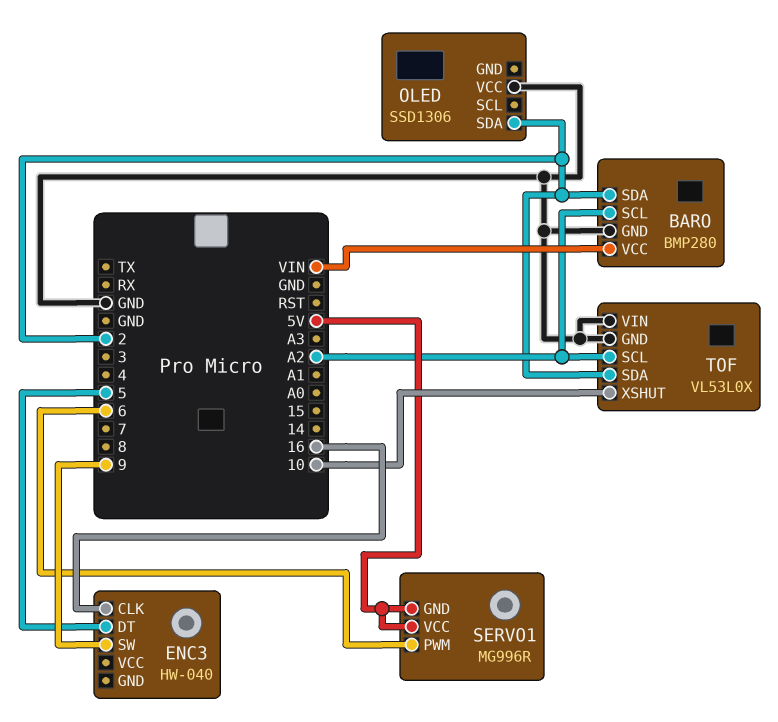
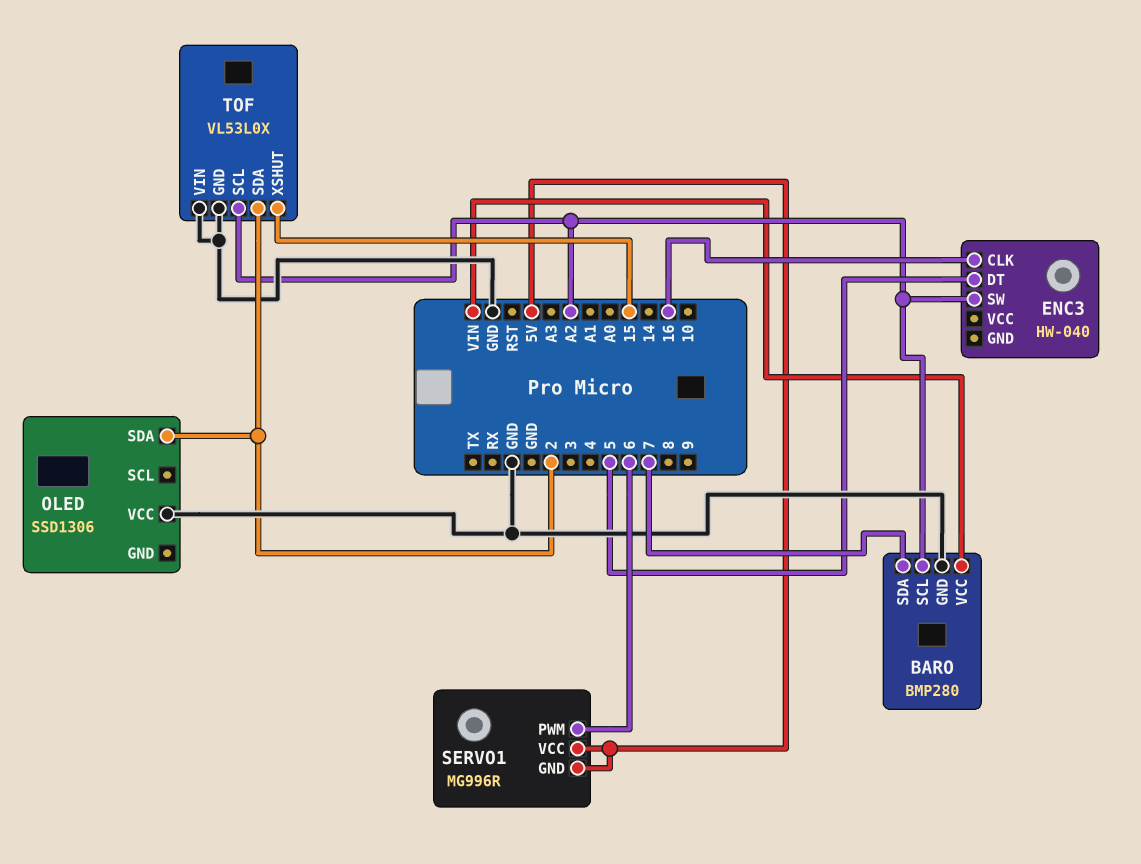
BARO pin SDA: 2 -> 7
ENC3 pin SW: 9 -> A2
TOF pin XSHUT: 10 -> 15

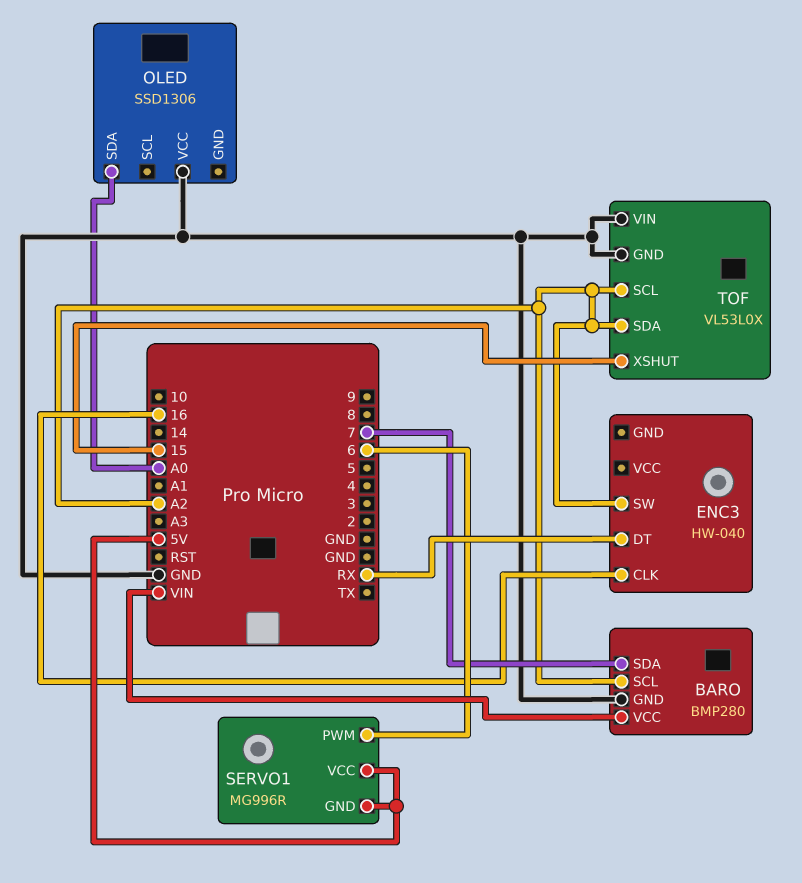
ENC3 pin DT: 5 -> RX
OLED pin SDA: 2 -> A0
TOF pin SDA: 2 -> A2

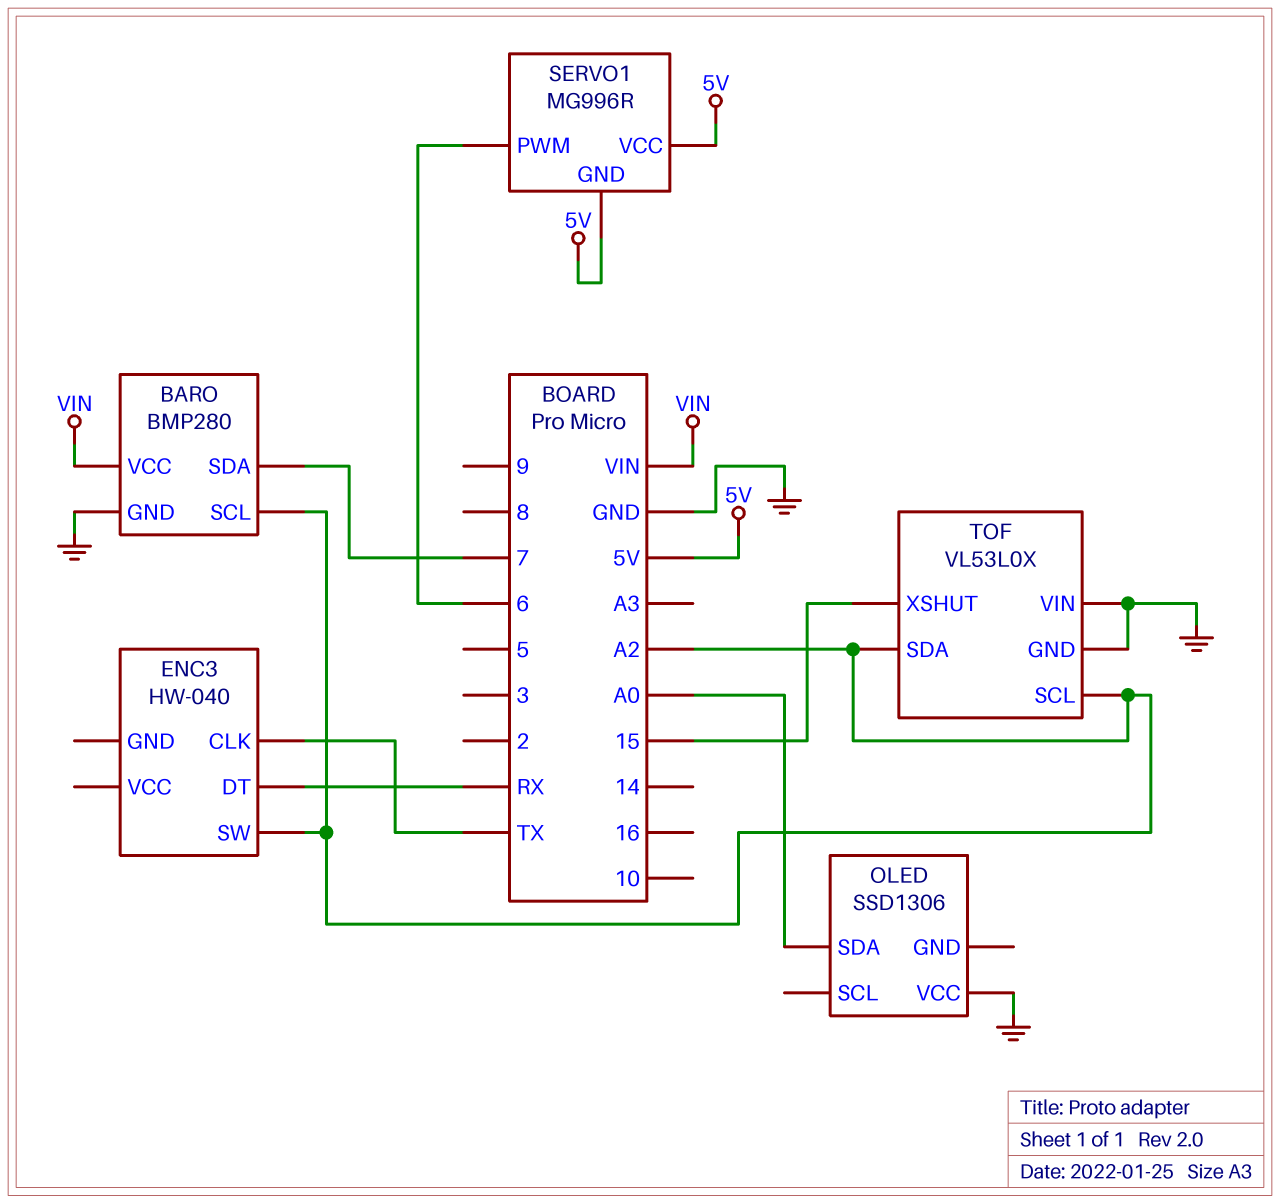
ENC3 pin CLK: 16 -> TX

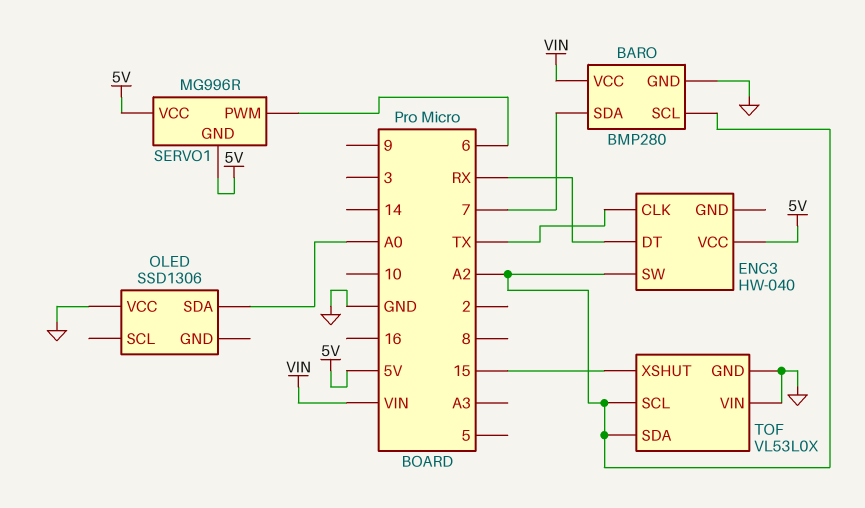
ENC3 pin VCC: none -> 5V

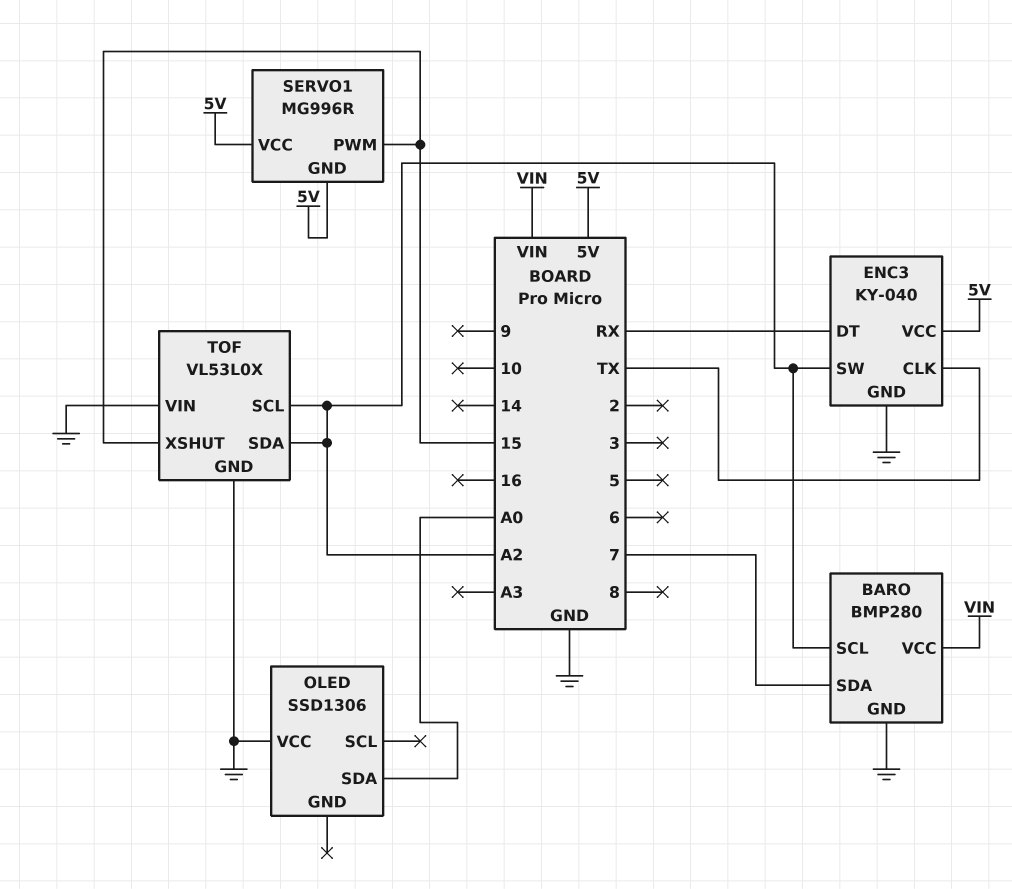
ENC3: HW-040 -> KY-040
ENC3 pin GND: none -> GND
SERVO1 pin PWM: 6 -> 15

